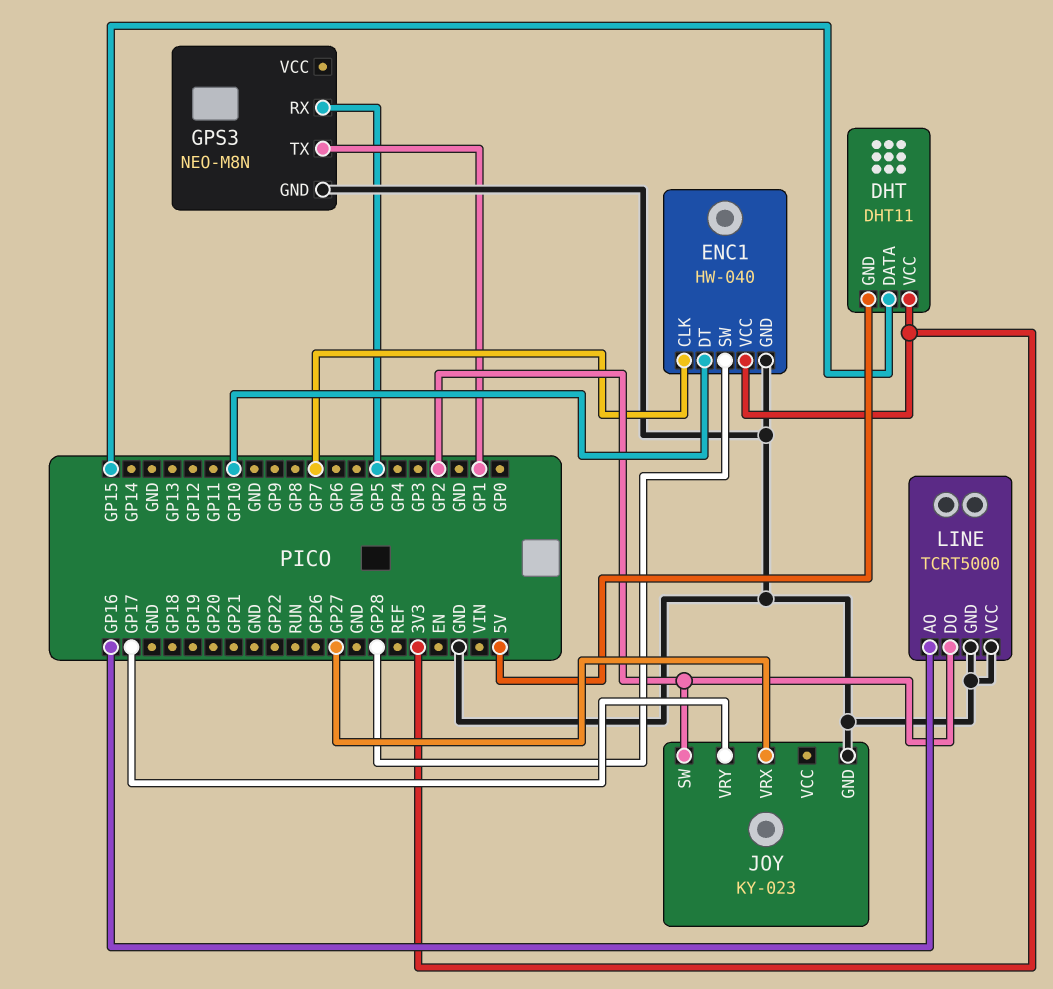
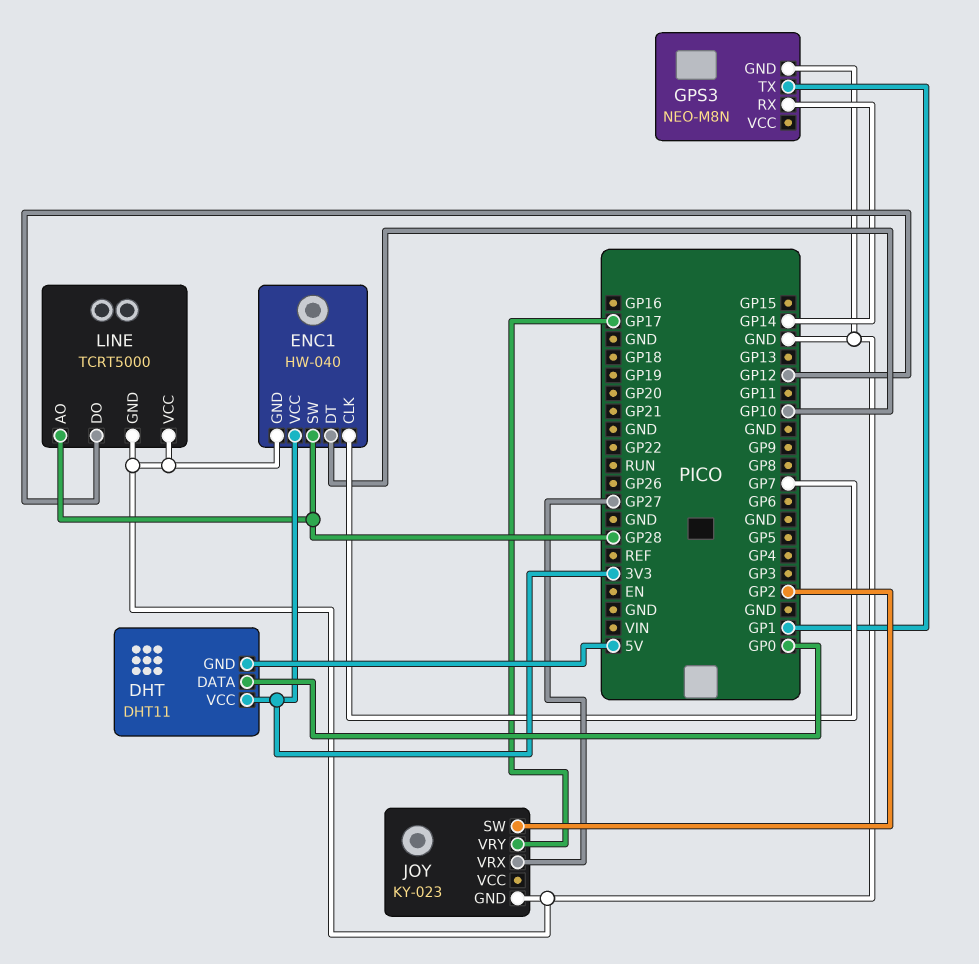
DHT pin DATA: GP15 -> GP0
GPS3 pin RX: GP5 -> GP14
LINE pin AO: GP16 -> GP28
LINE pin DO: GP2 -> GP12

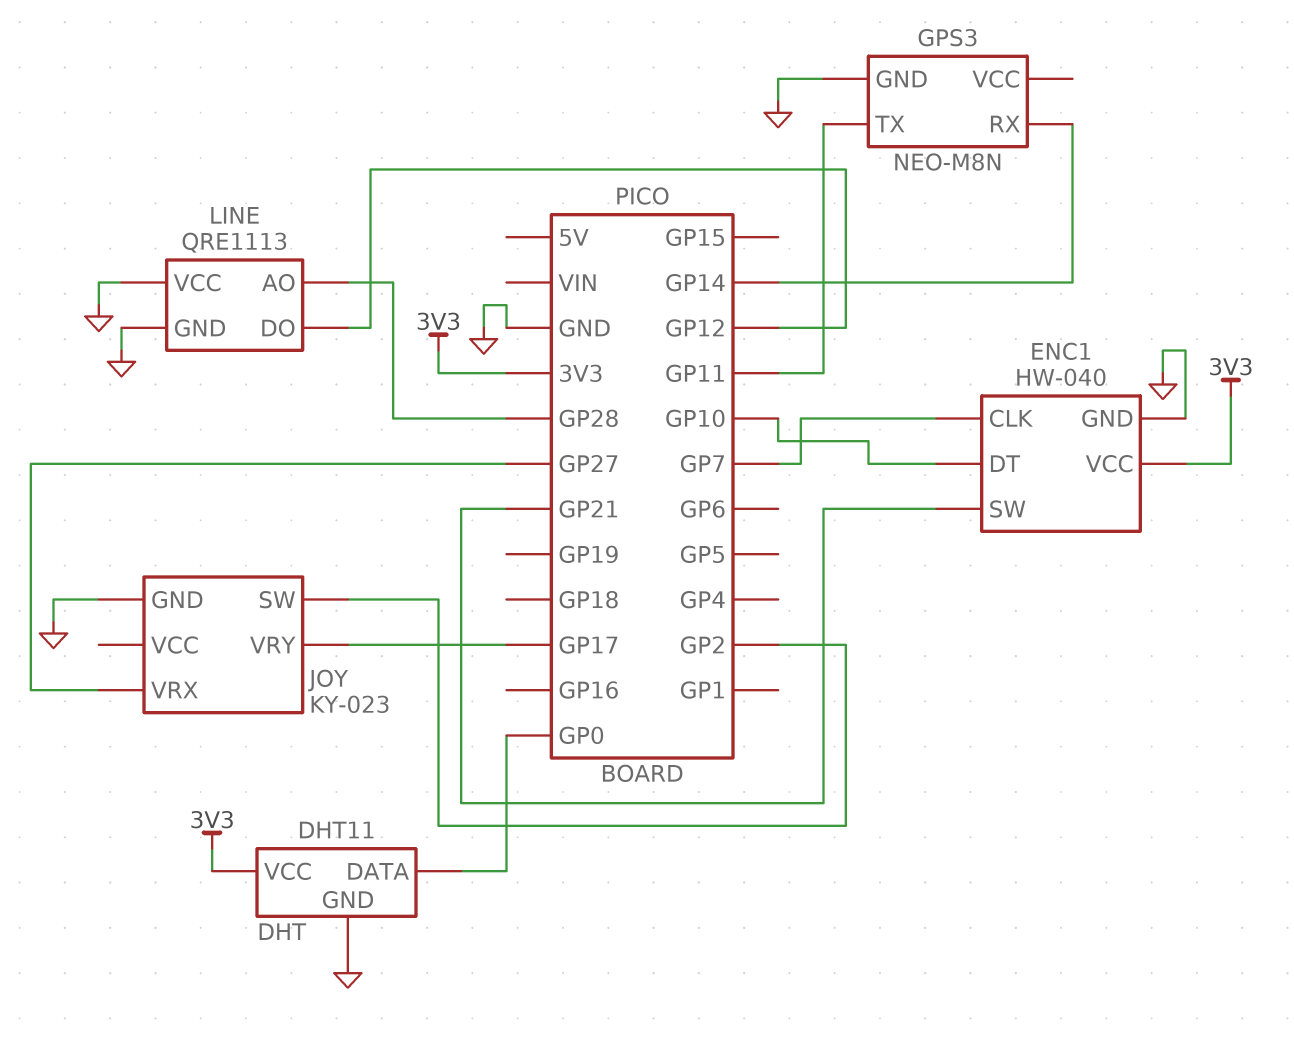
DHT pin GND: 5V -> GND
ENC1 pin SW: GP28 -> GP21
GPS3 pin TX: GP1 -> GP11
LINE: TCRT5000 -> QRE1113

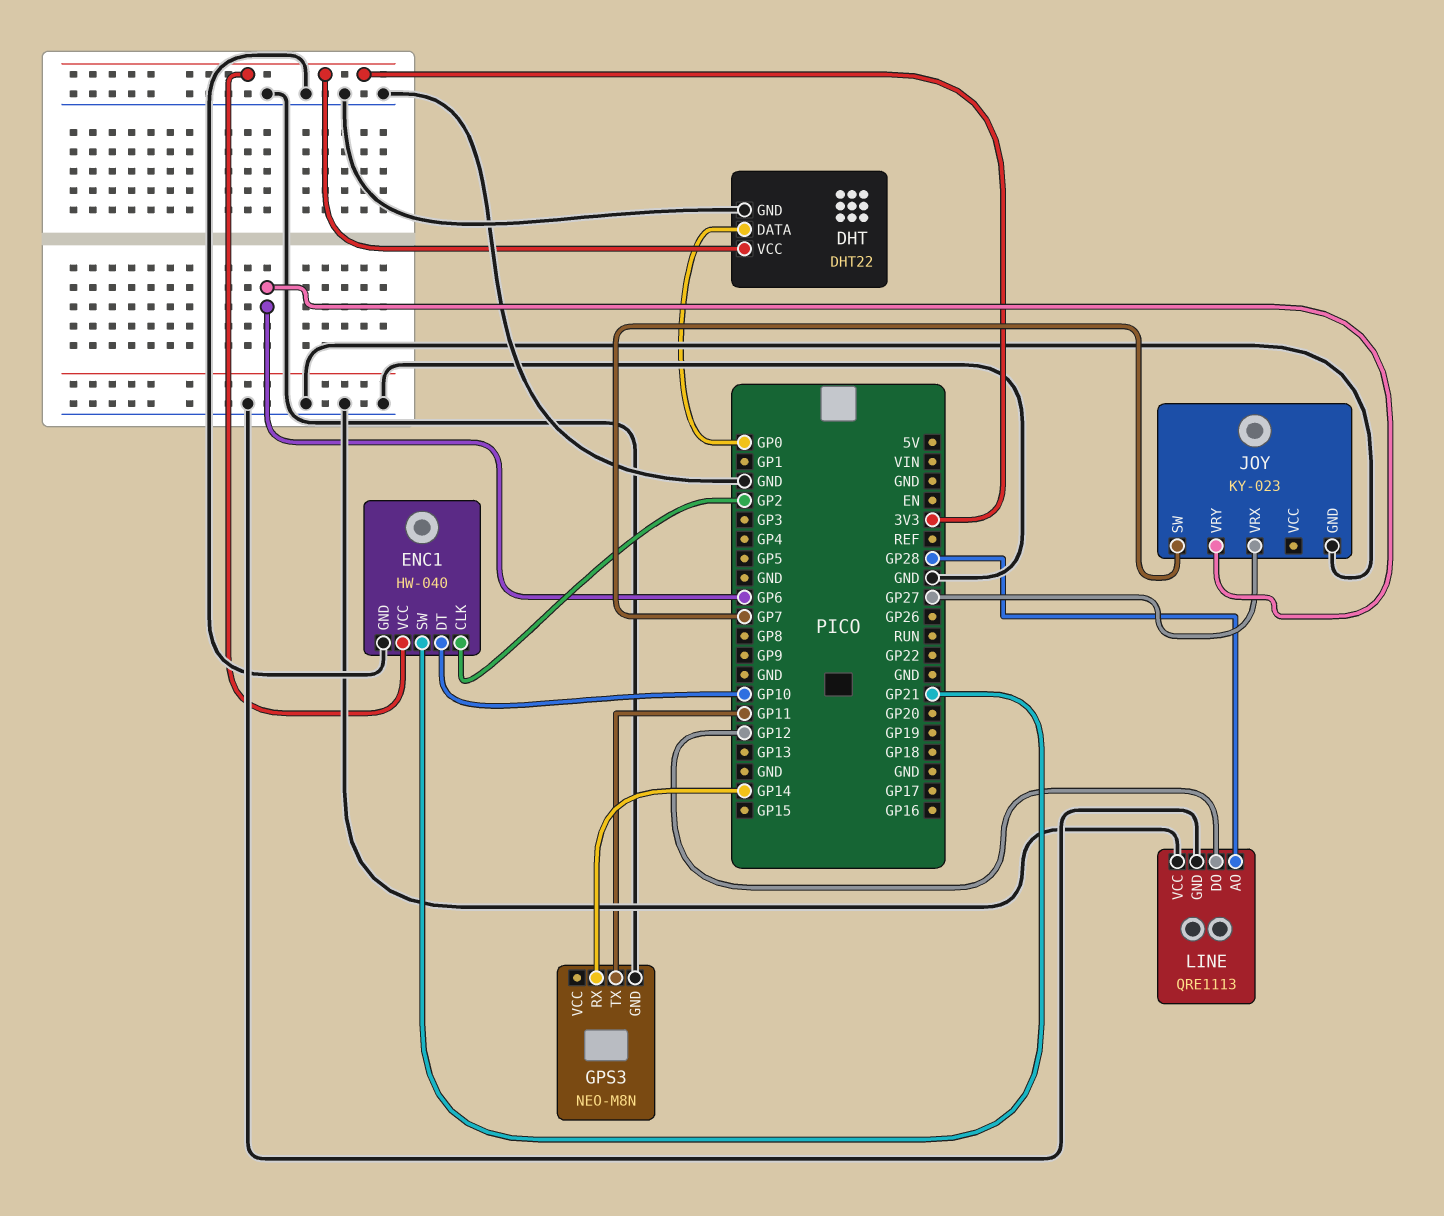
DHT: DHT11 -> DHT22
ENC1 pin CLK: GP7 -> GP2
JOY pin SW: GP2 -> GP7
JOY pin VRY: GP17 -> GP6

